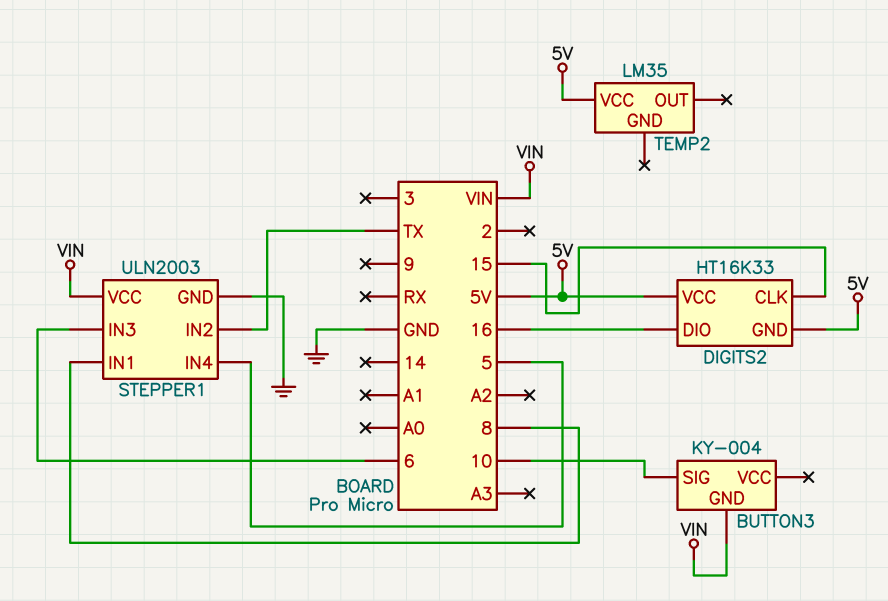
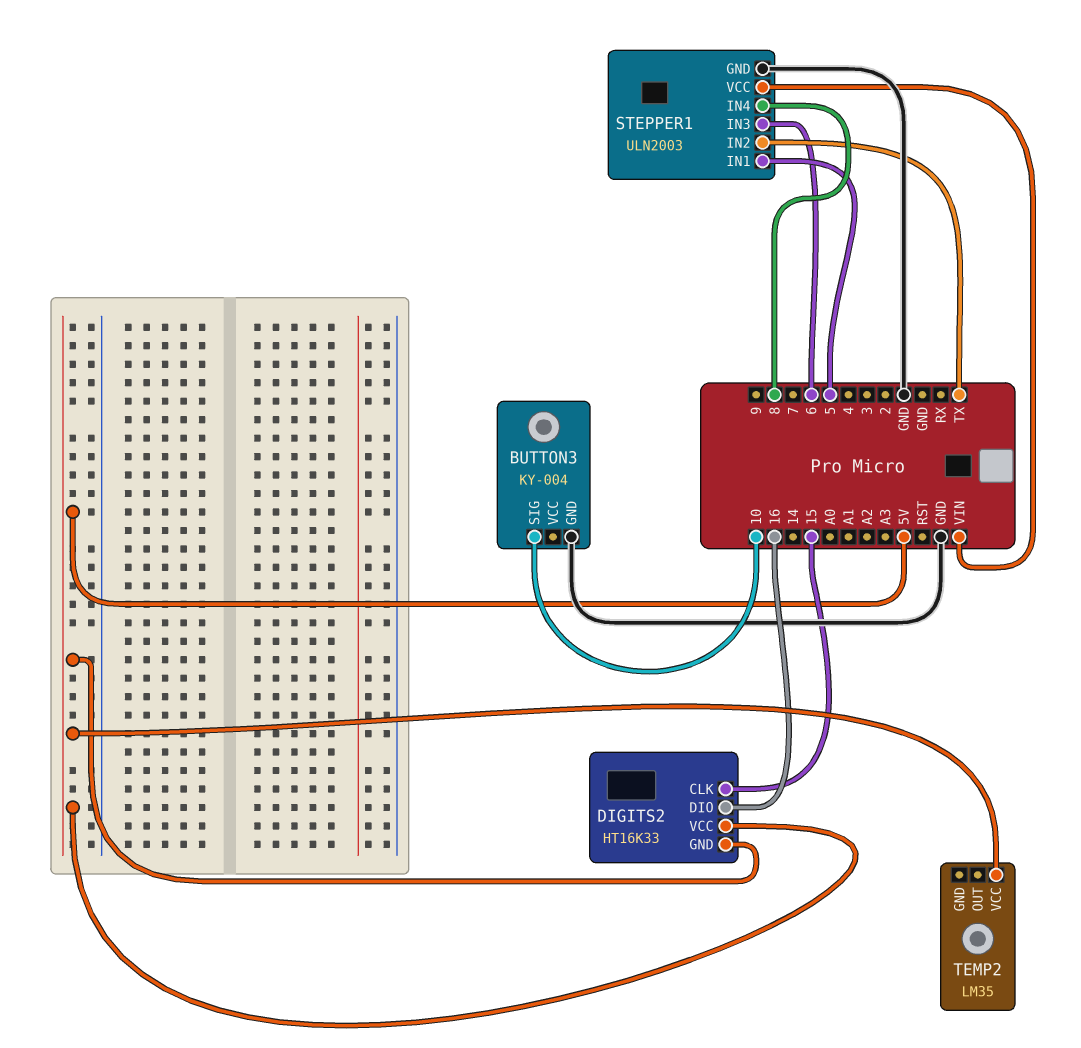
BUTTON3 pin GND: VIN -> GND
STEPPER1 pin IN1: 8 -> 5
STEPPER1 pin IN4: 5 -> 8

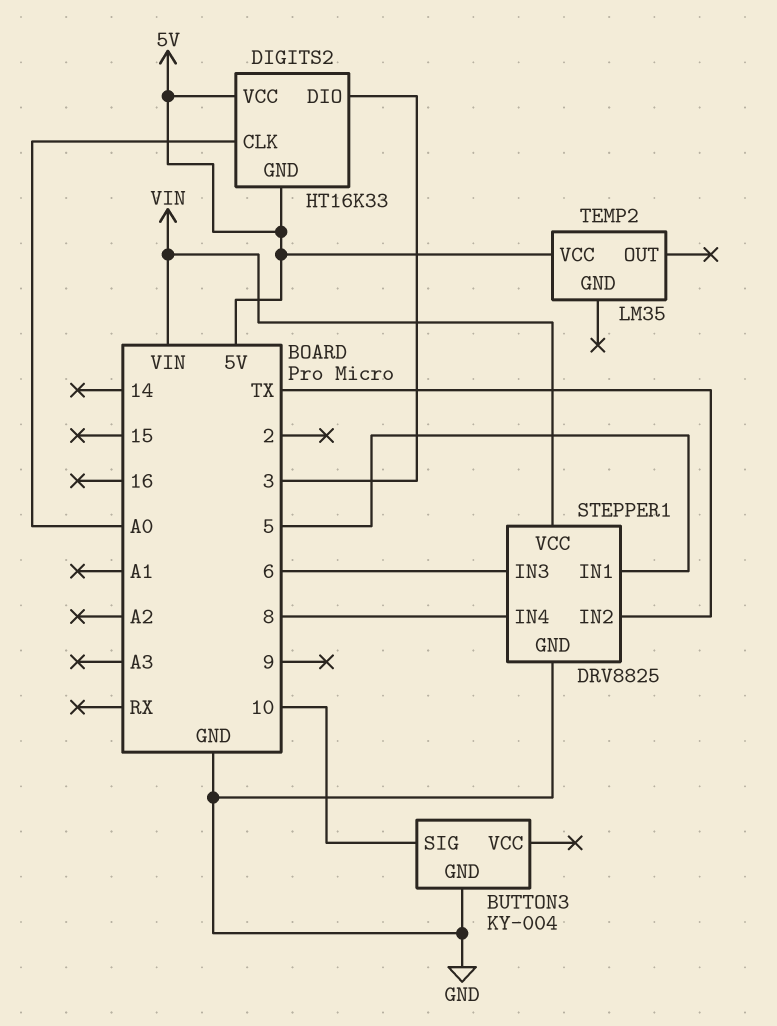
DIGITS2 pin CLK: 15 -> A0
DIGITS2 pin DIO: 16 -> 3
STEPPER1: ULN2003 -> DRV8825

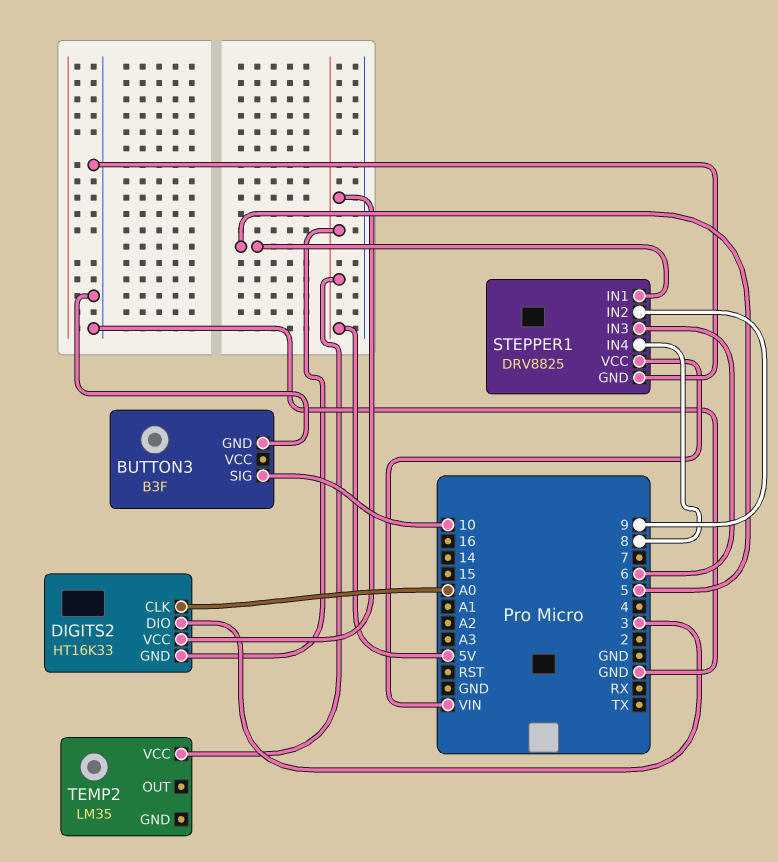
BUTTON3: KY-004 -> B3F
STEPPER1 pin IN2: TX -> 9

